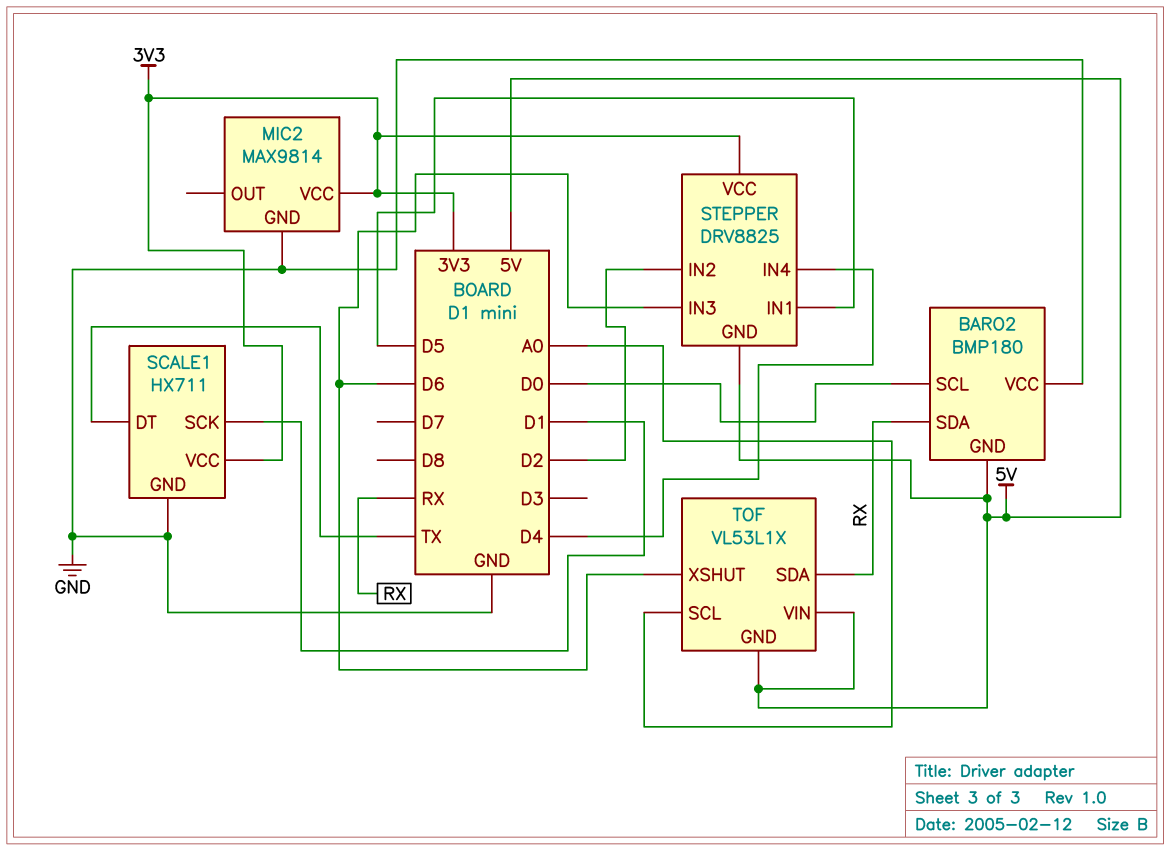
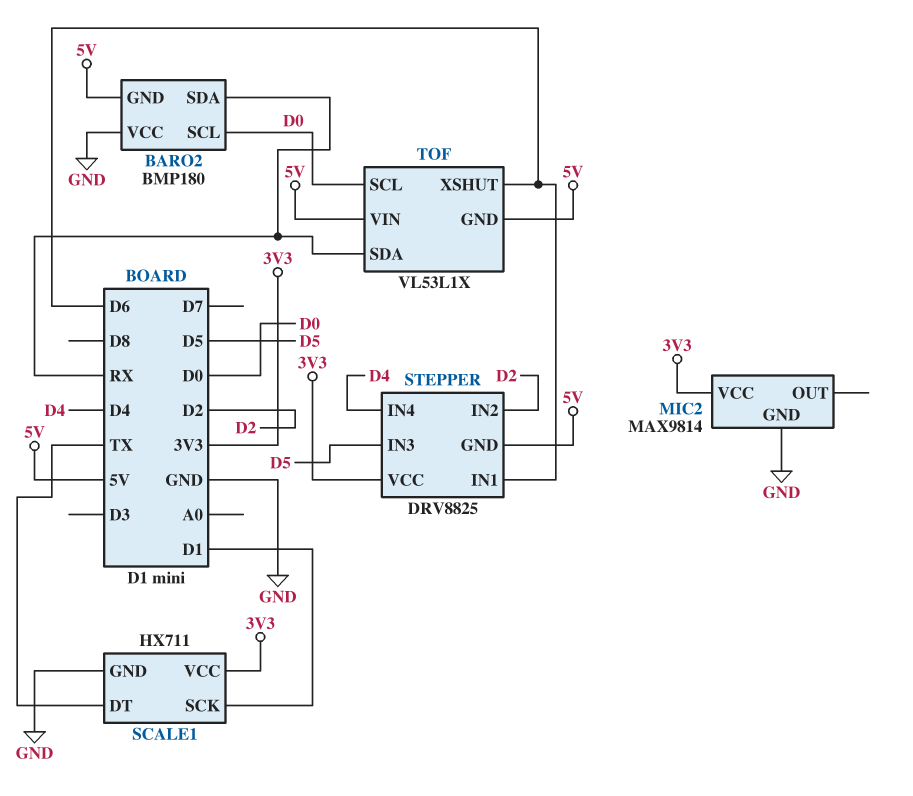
STEPPER pin IN1: D5 -> D6
STEPPER pin IN3: D6 -> D5
TOF pin SCL: A0 -> D0

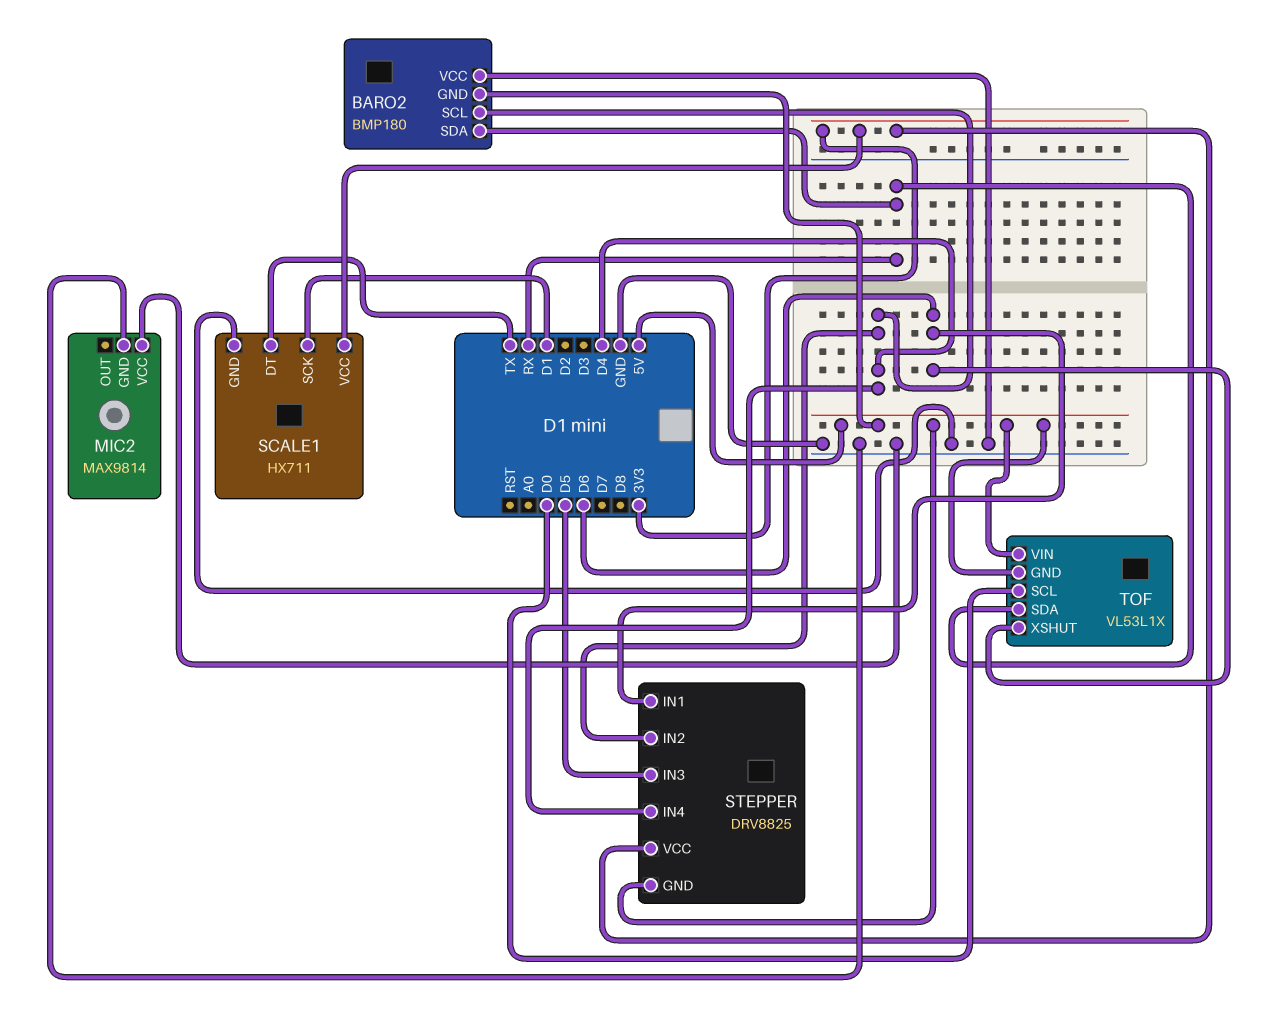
BARO2 pin SCL: D0 -> D4
MIC2 pin VCC: 3V3 -> GND
STEPPER pin IN2: D2 -> D4

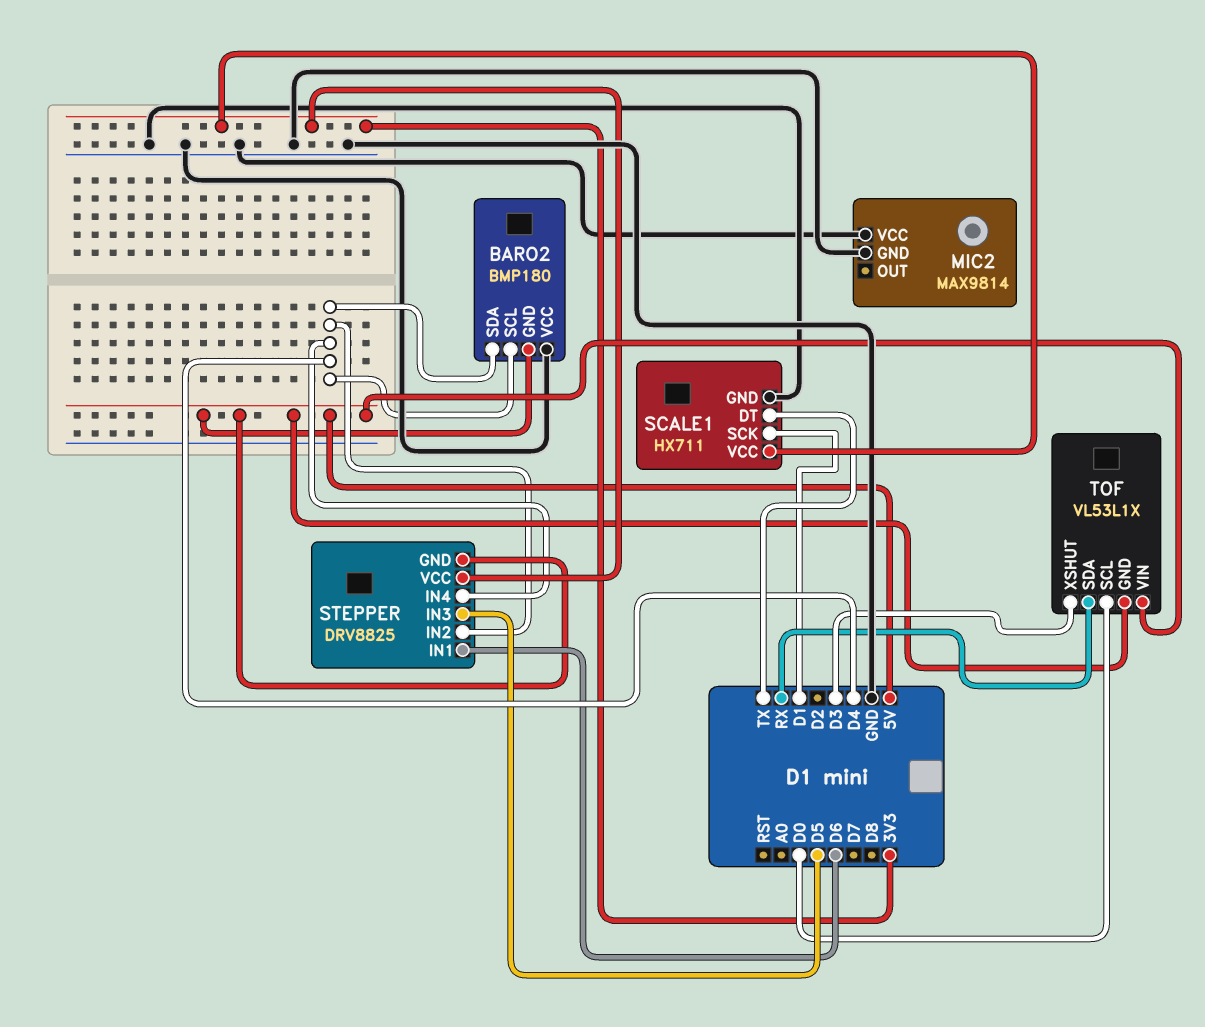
BARO2 pin SDA: RX -> D4
TOF pin XSHUT: D6 -> D3

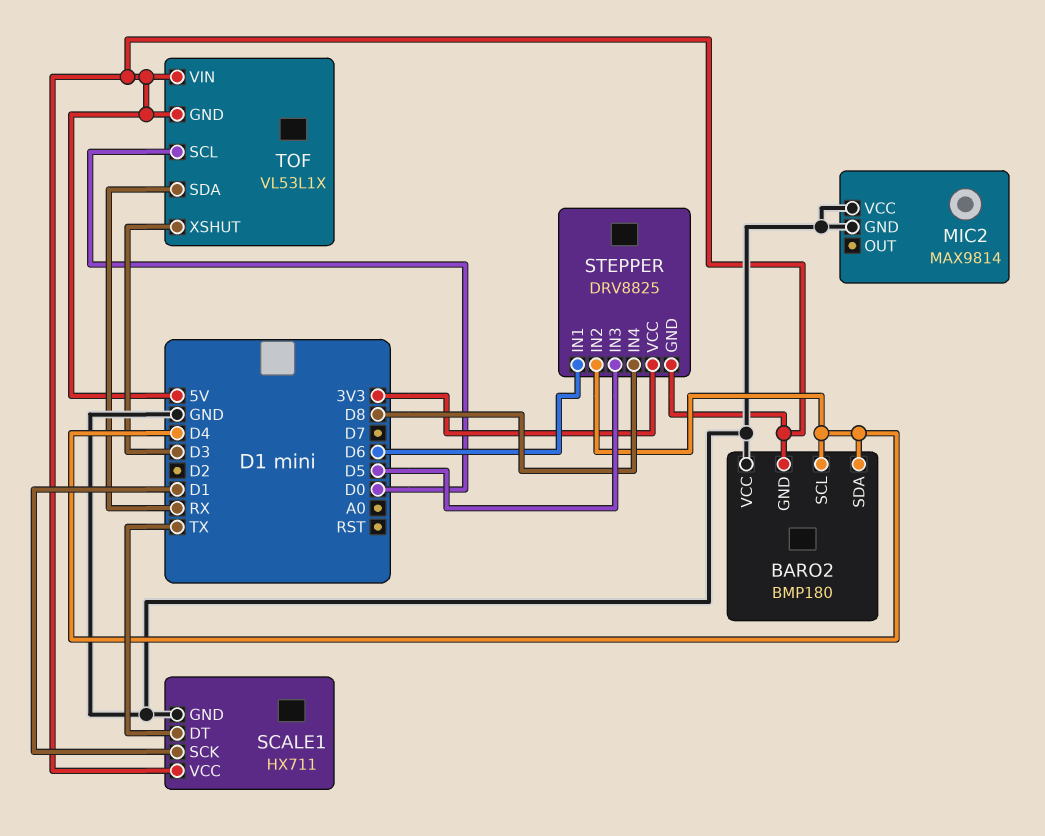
SCALE1 pin VCC: 3V3 -> 5V
STEPPER pin IN4: D4 -> D8

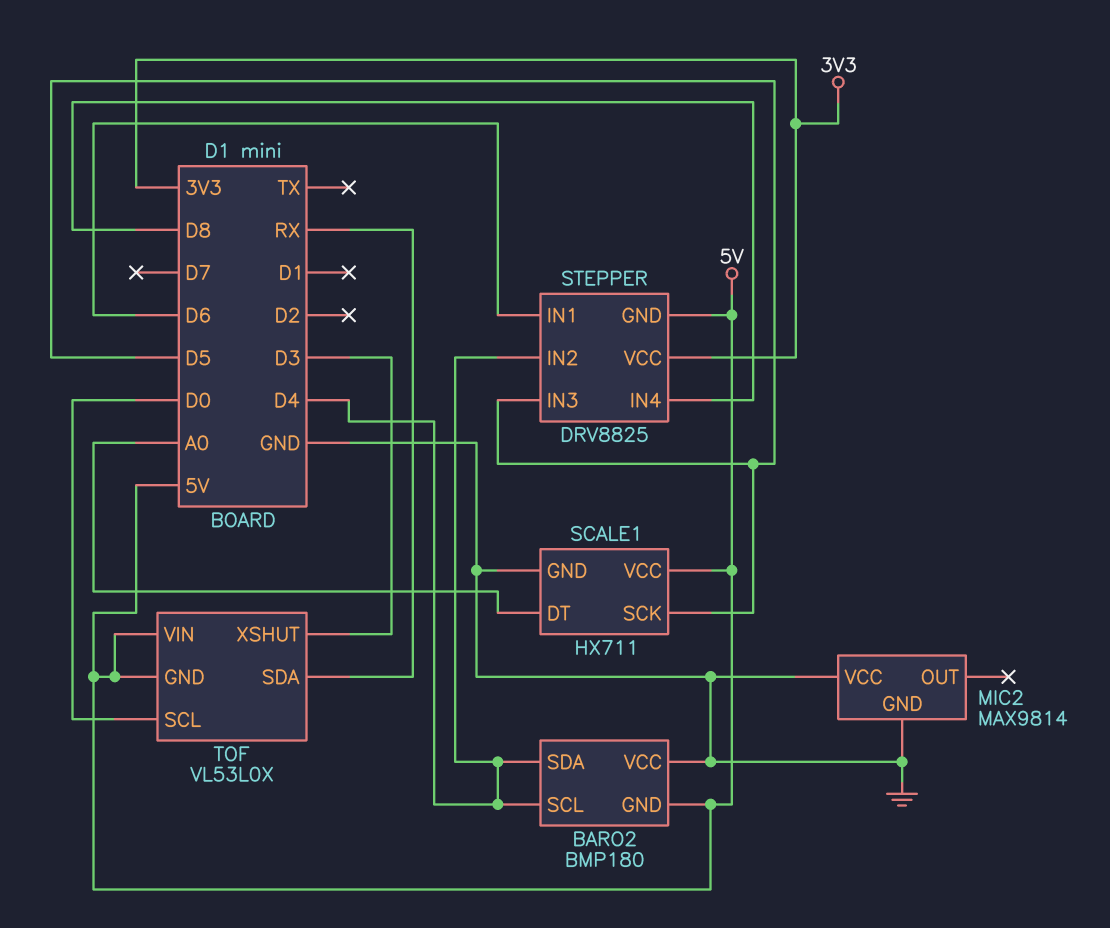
SCALE1 pin DT: TX -> A0
SCALE1 pin SCK: D1 -> D5
TOF: VL53L1X -> VL53L0X

